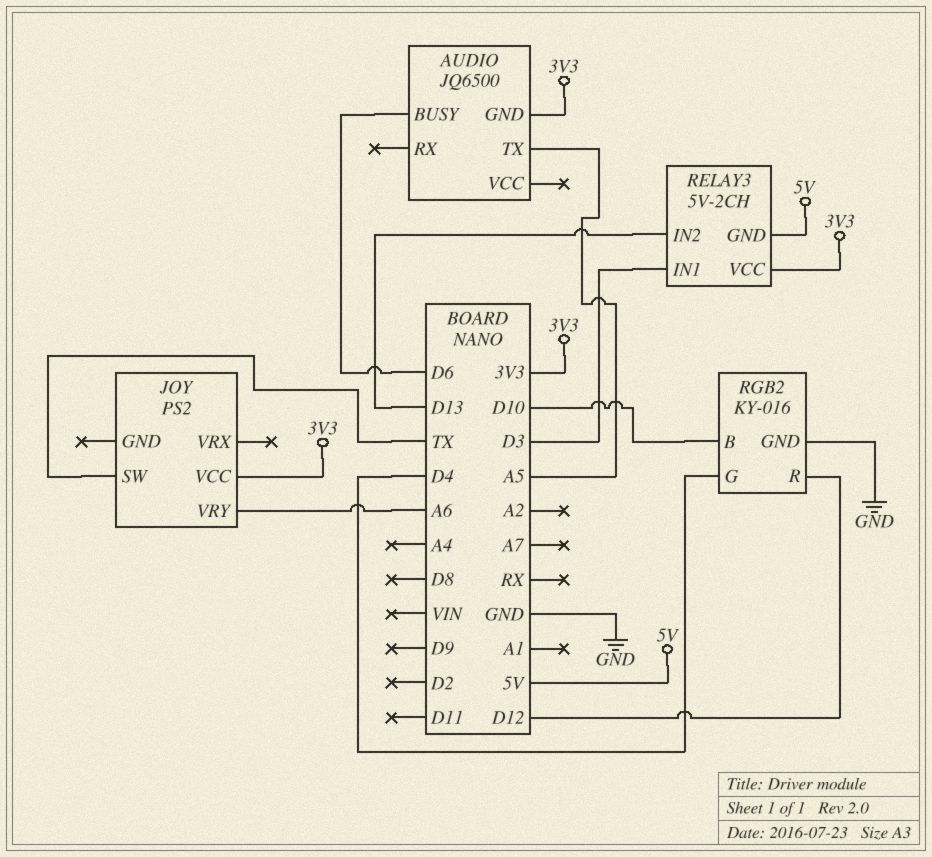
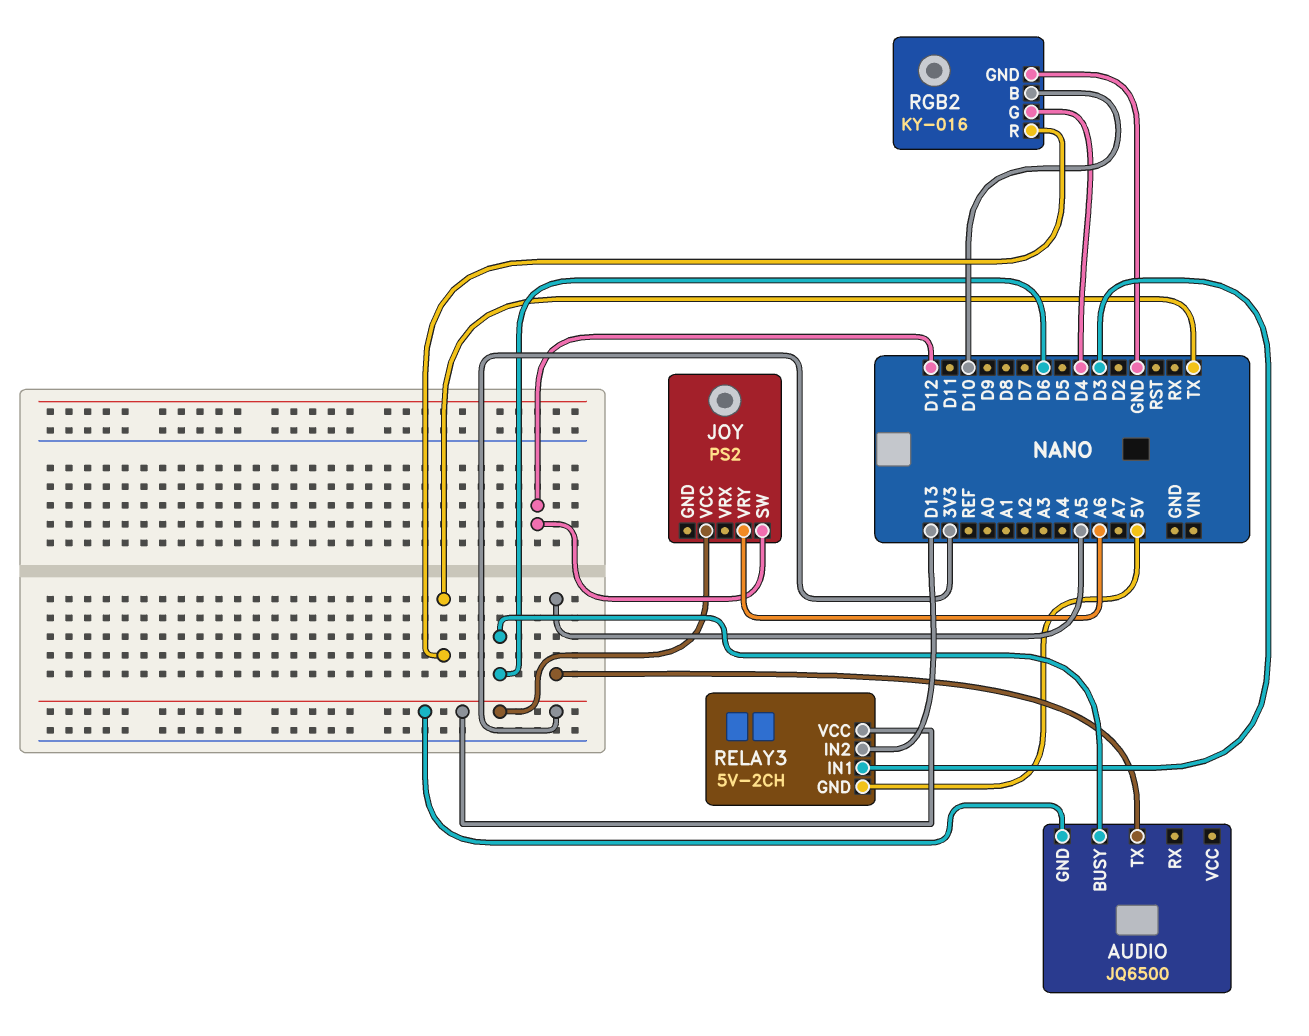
JOY pin SW: TX -> D12
RGB2 pin R: D12 -> TX

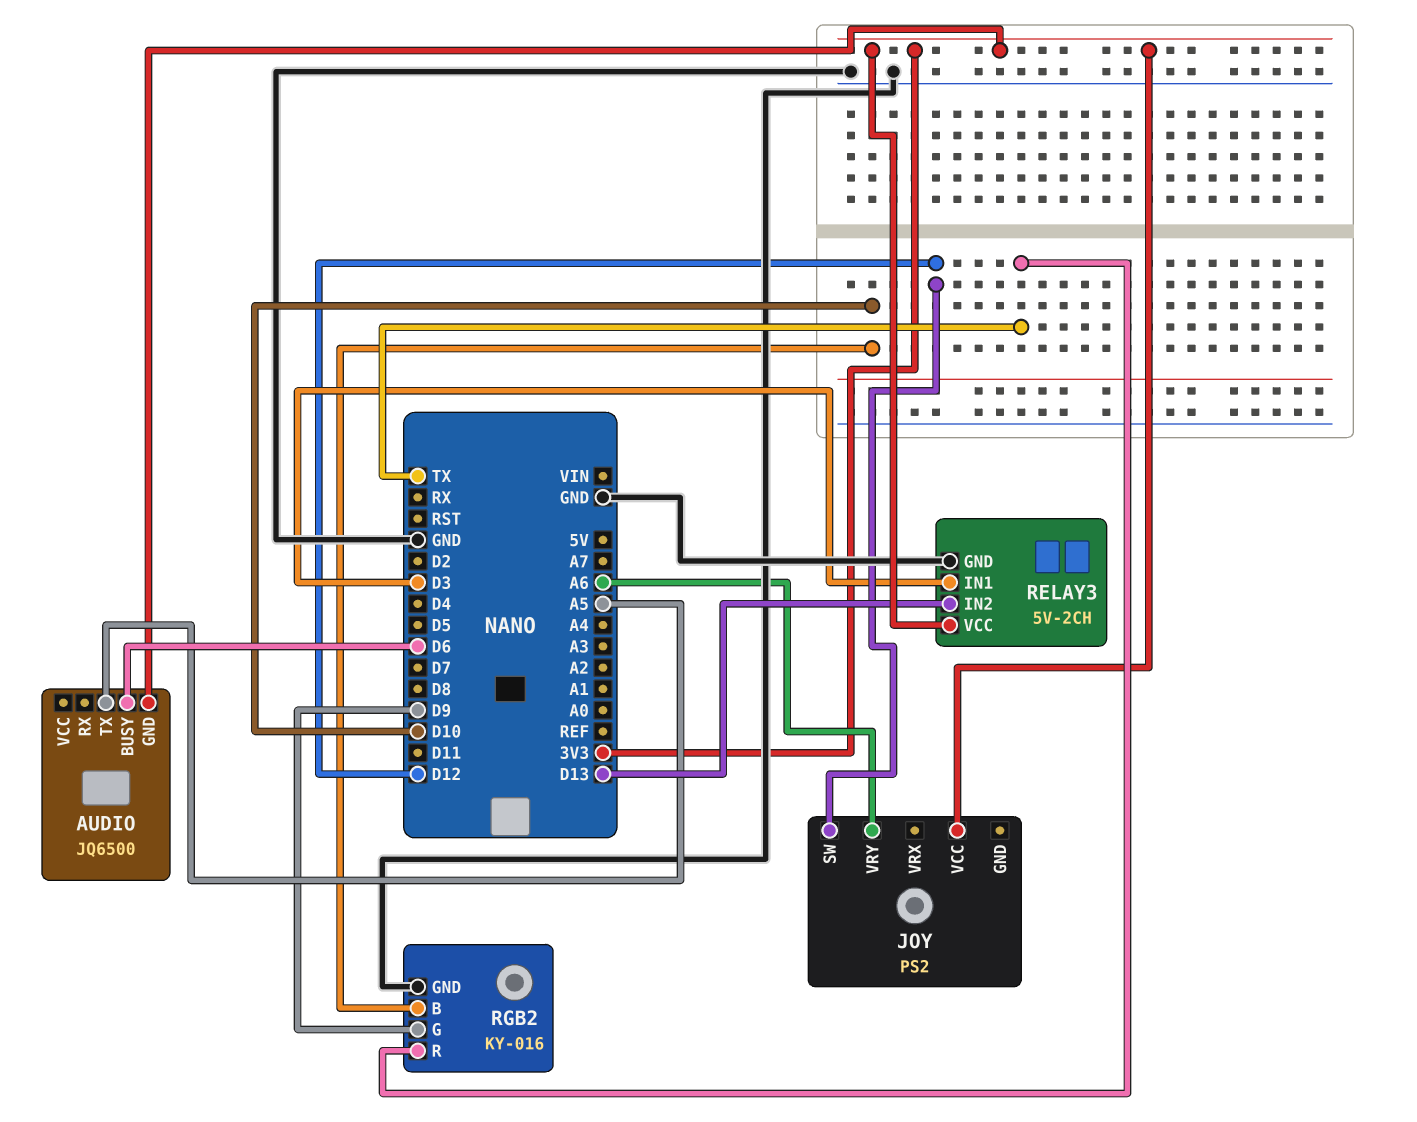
RELAY3 pin GND: 5V -> GND
RGB2 pin G: D4 -> D9

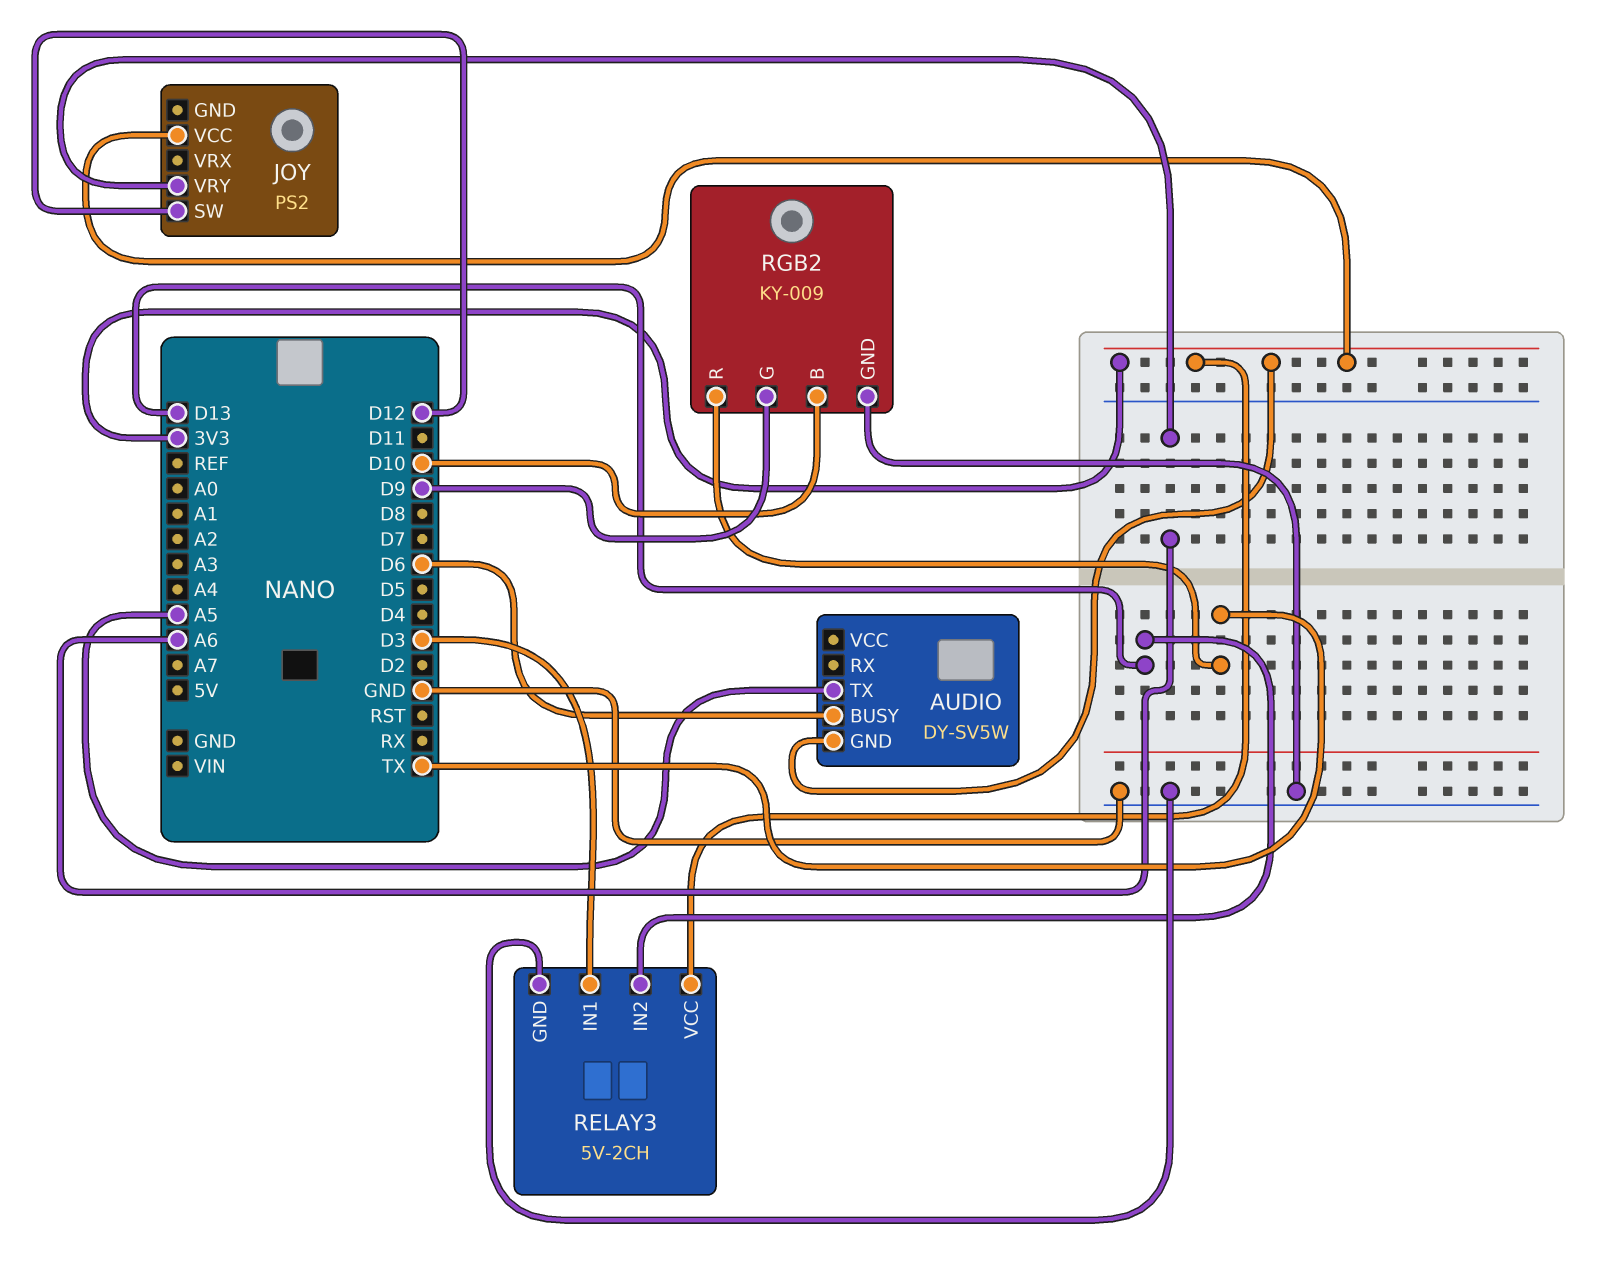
AUDIO: JQ6500 -> DY-SV5W
RGB2: KY-016 -> KY-009

